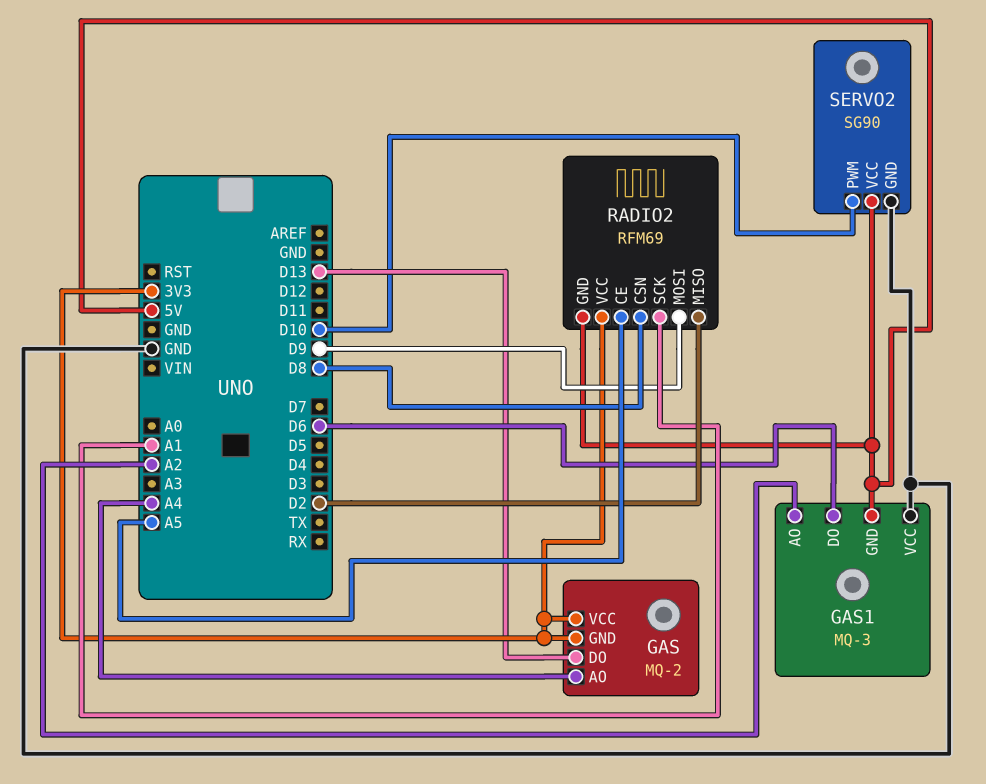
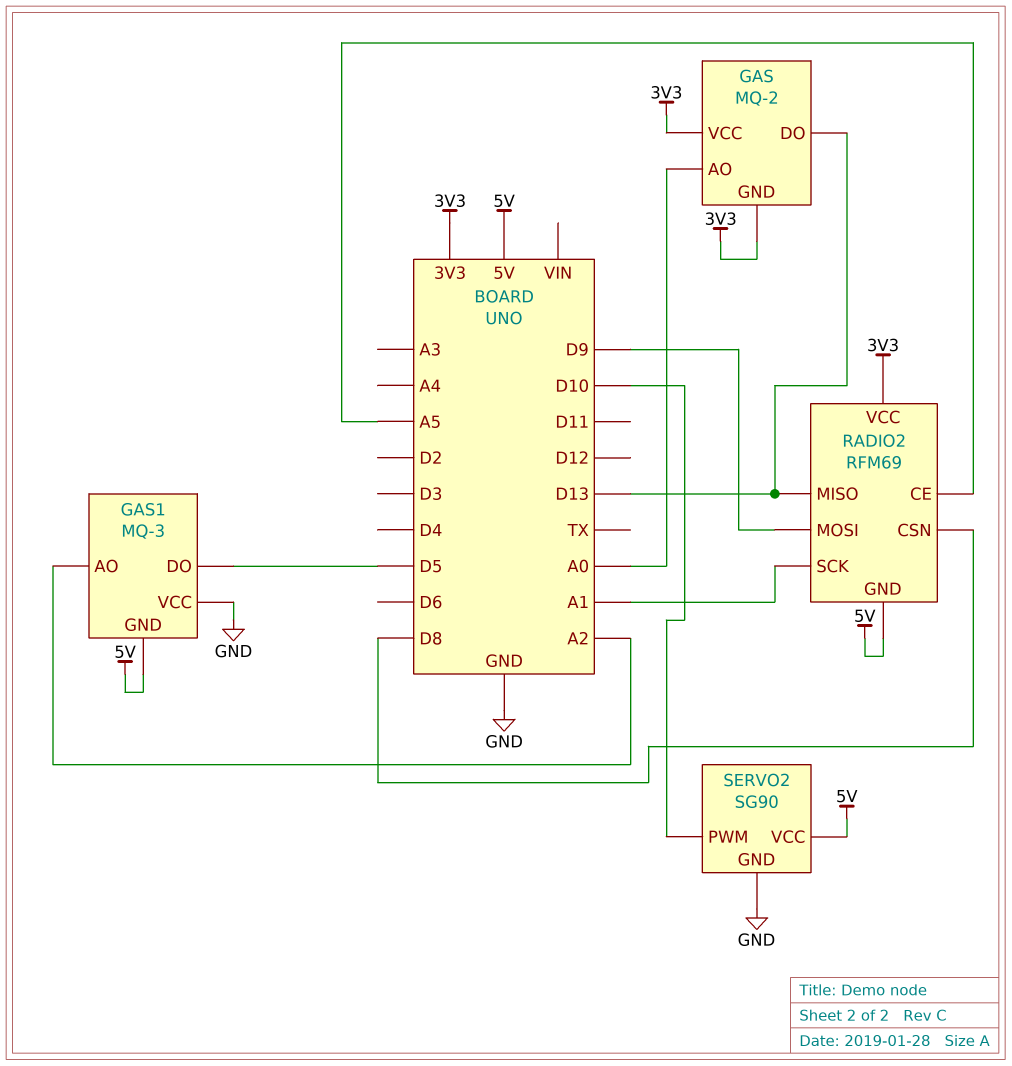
GAS pin AO: A4 -> A0
GAS1 pin DO: D6 -> D5
RADIO2 pin MISO: D2 -> D13

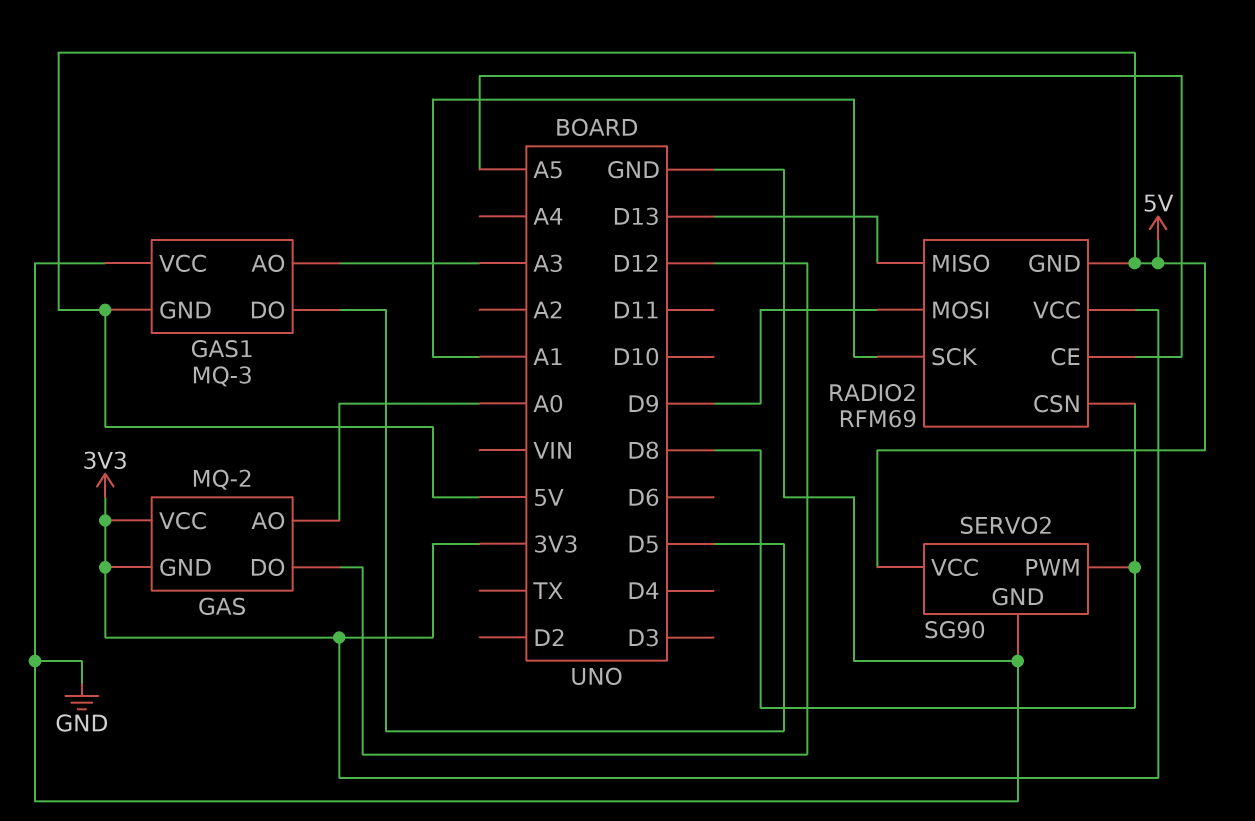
GAS pin DO: D13 -> D12
GAS1 pin AO: A2 -> A3
SERVO2 pin PWM: D10 -> D8

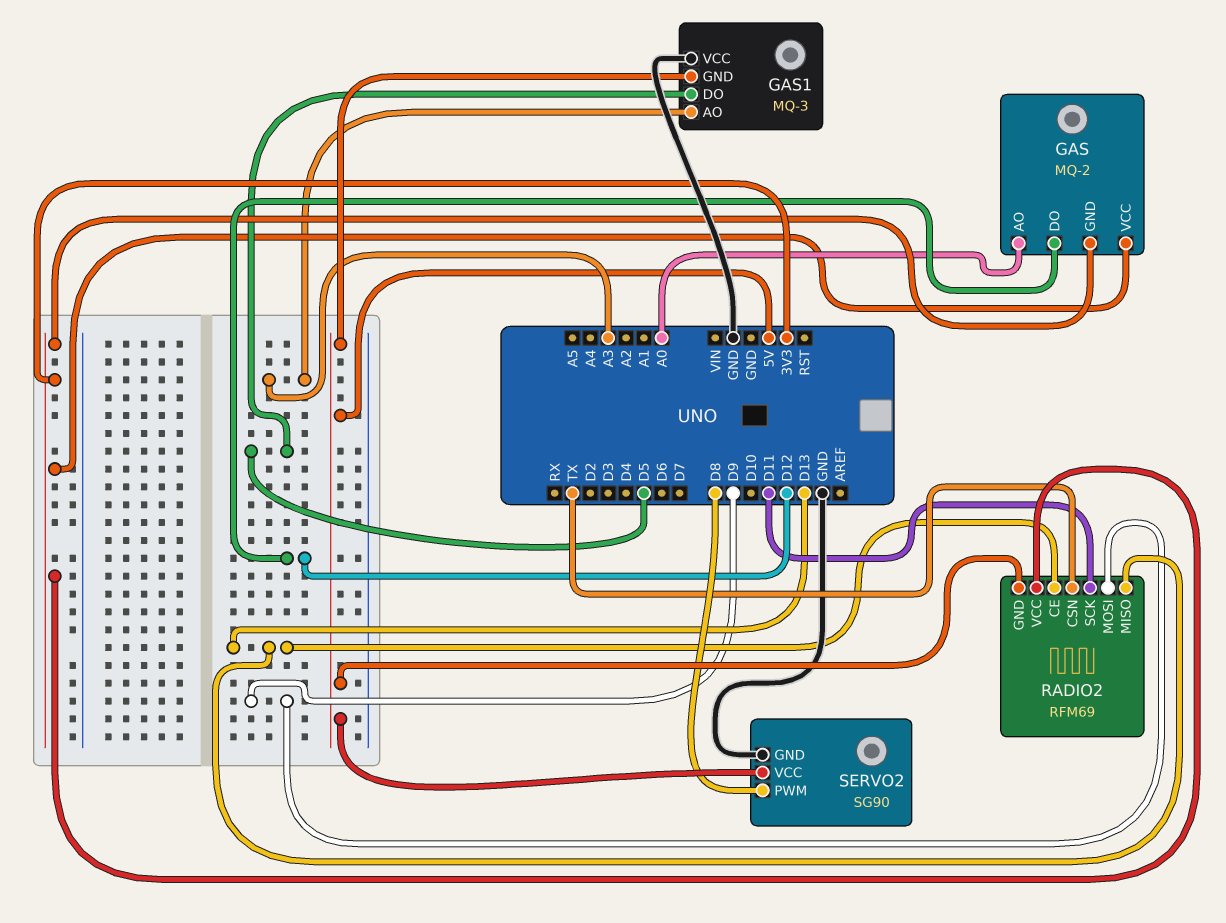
RADIO2 pin CE: A5 -> D13
RADIO2 pin CSN: D8 -> TX
RADIO2 pin SCK: A1 -> D11

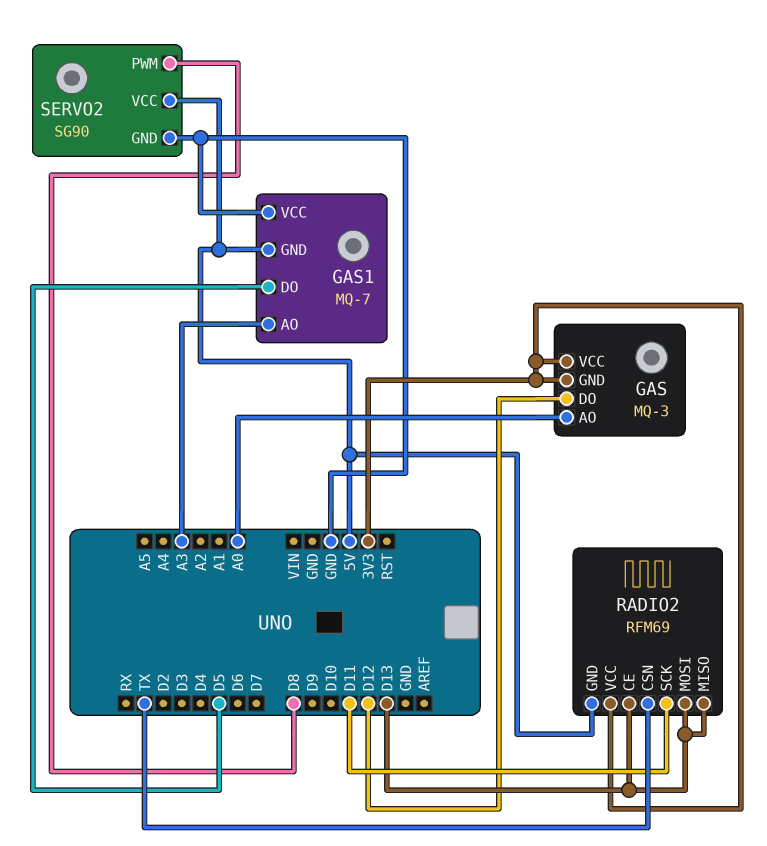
GAS: MQ-2 -> MQ-3
GAS1: MQ-3 -> MQ-7
RADIO2 pin MOSI: D9 -> D13

